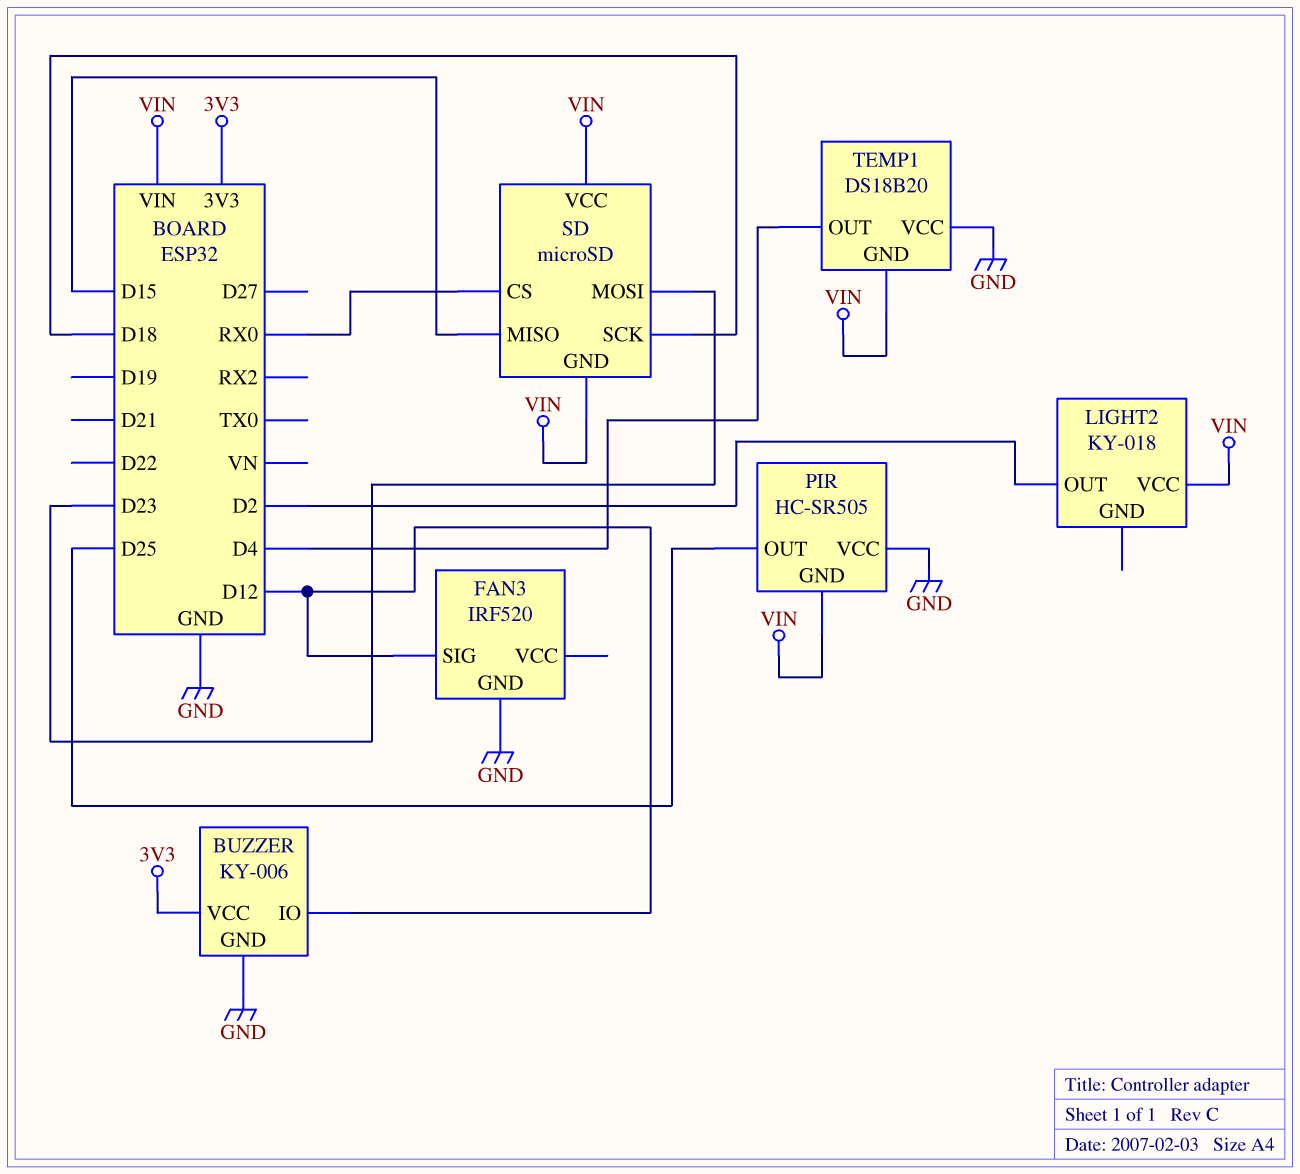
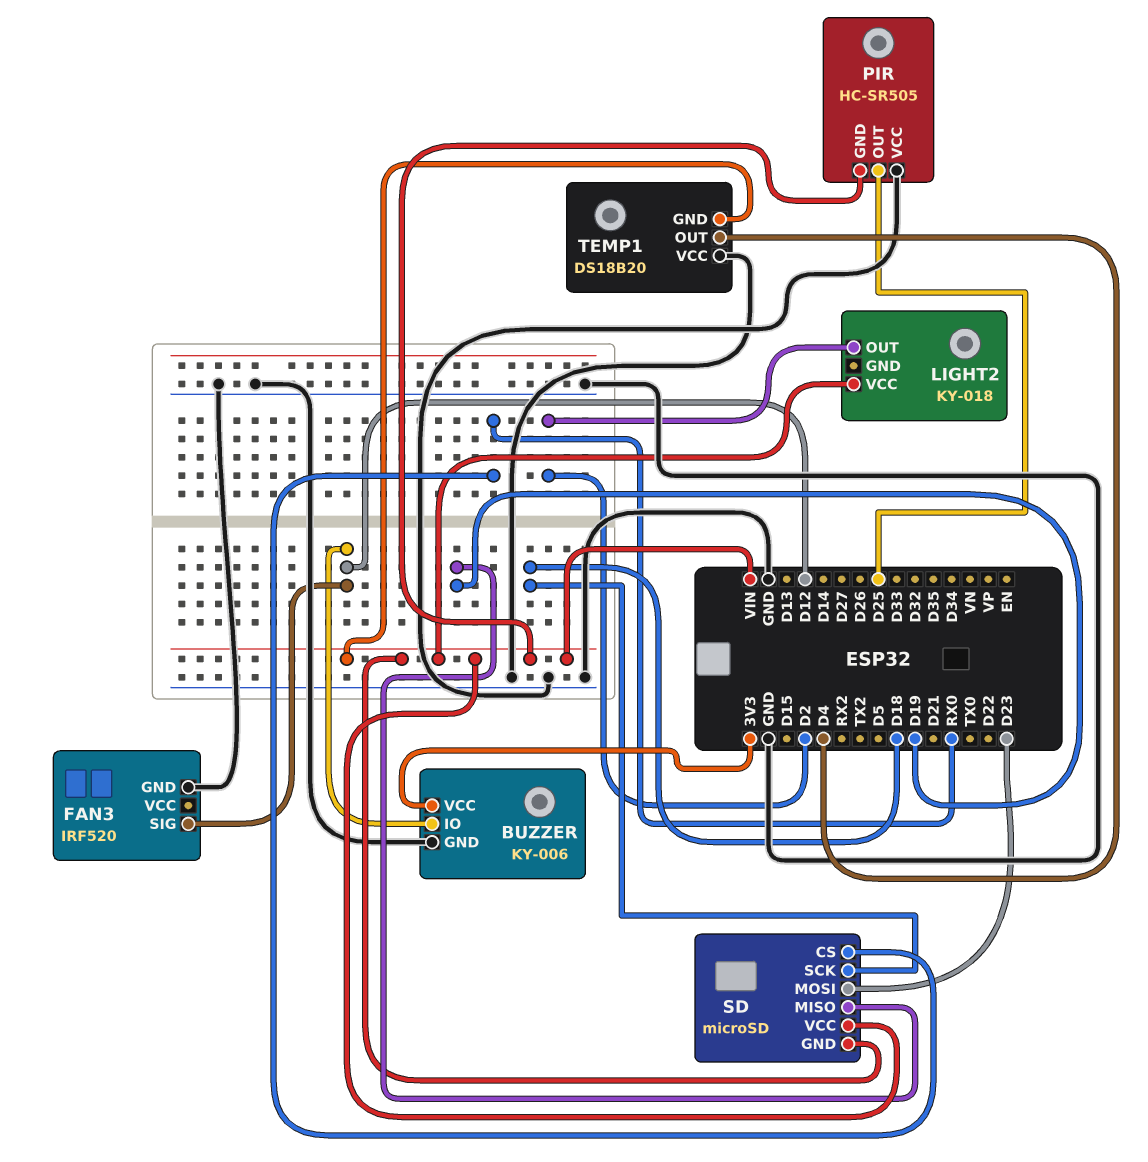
SD pin MISO: D15 -> D19

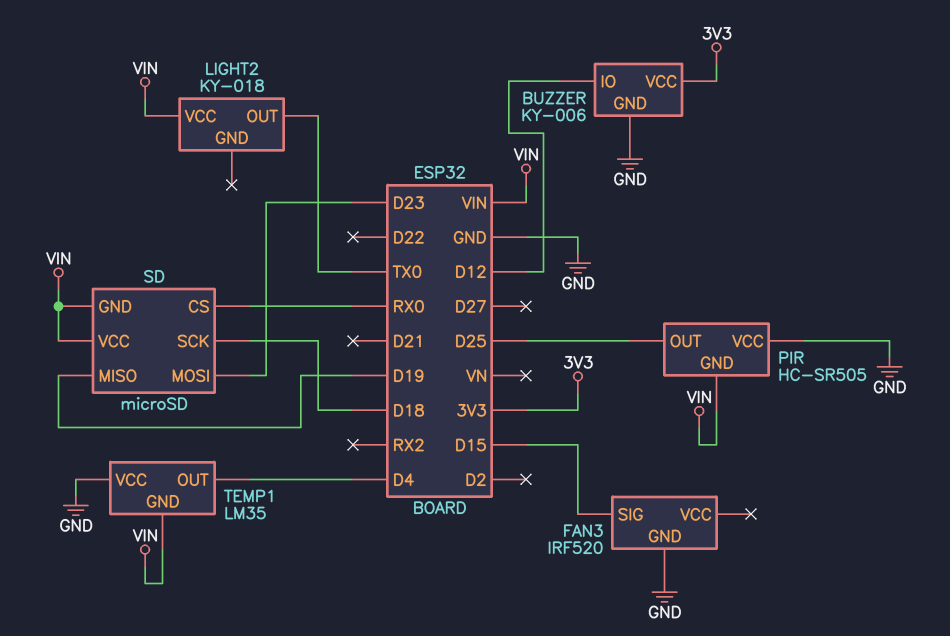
FAN3 pin SIG: D12 -> D15
LIGHT2 pin OUT: D2 -> TX0
TEMP1: DS18B20 -> LM35

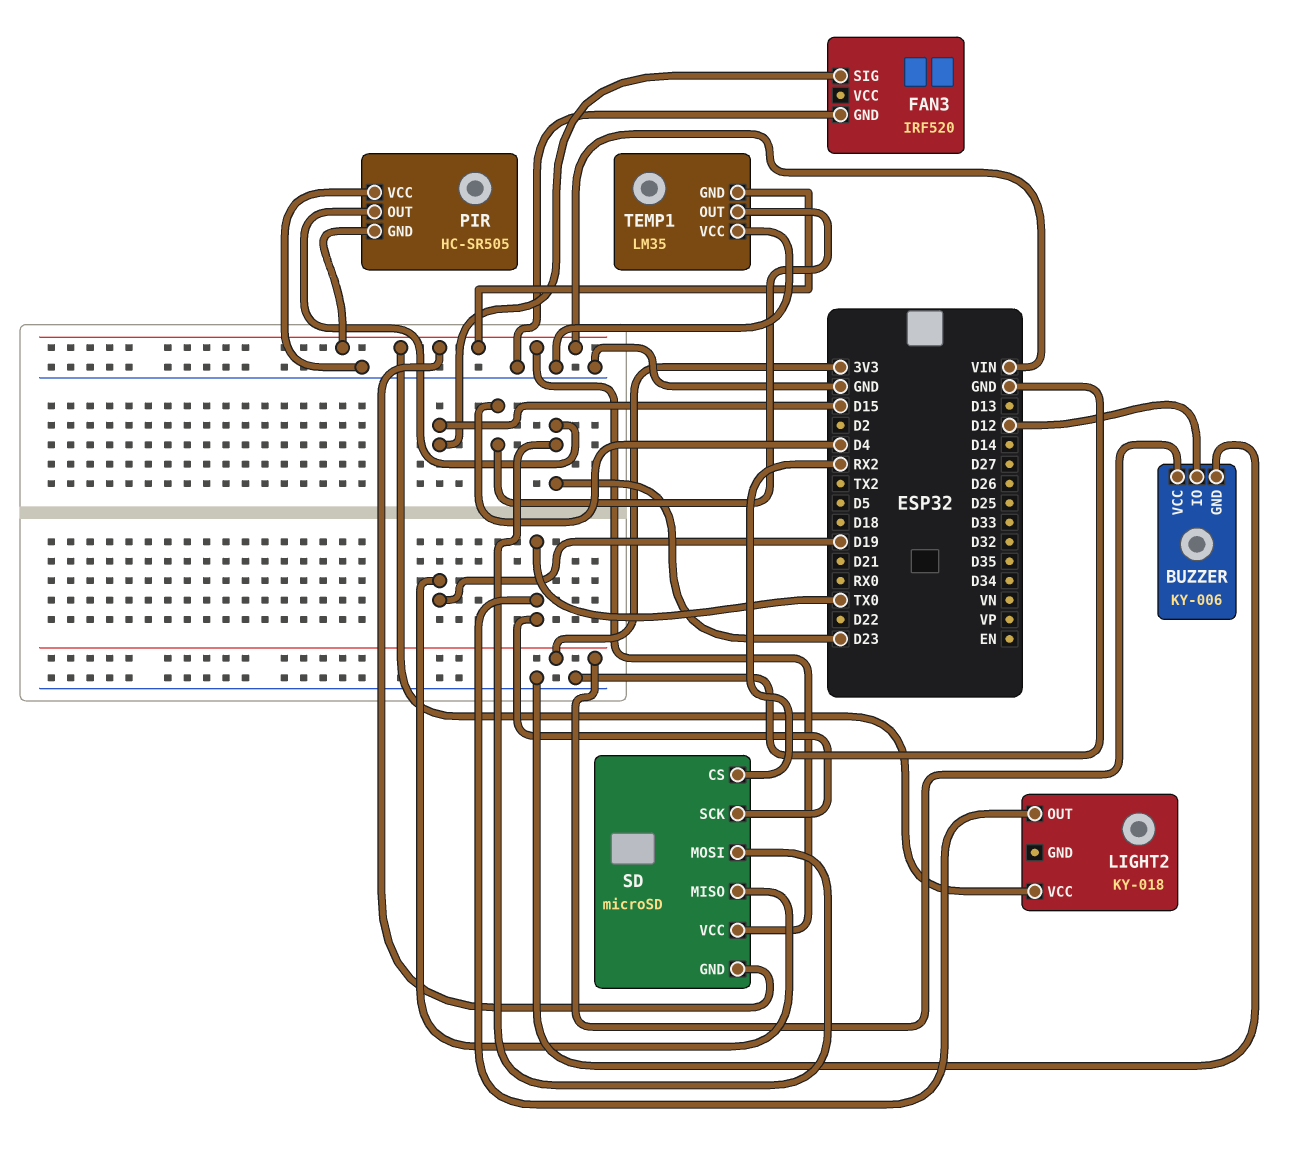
PIR pin OUT: D25 -> D23
SD pin CS: RX0 -> RX2
SD pin SCK: D18 -> TX0

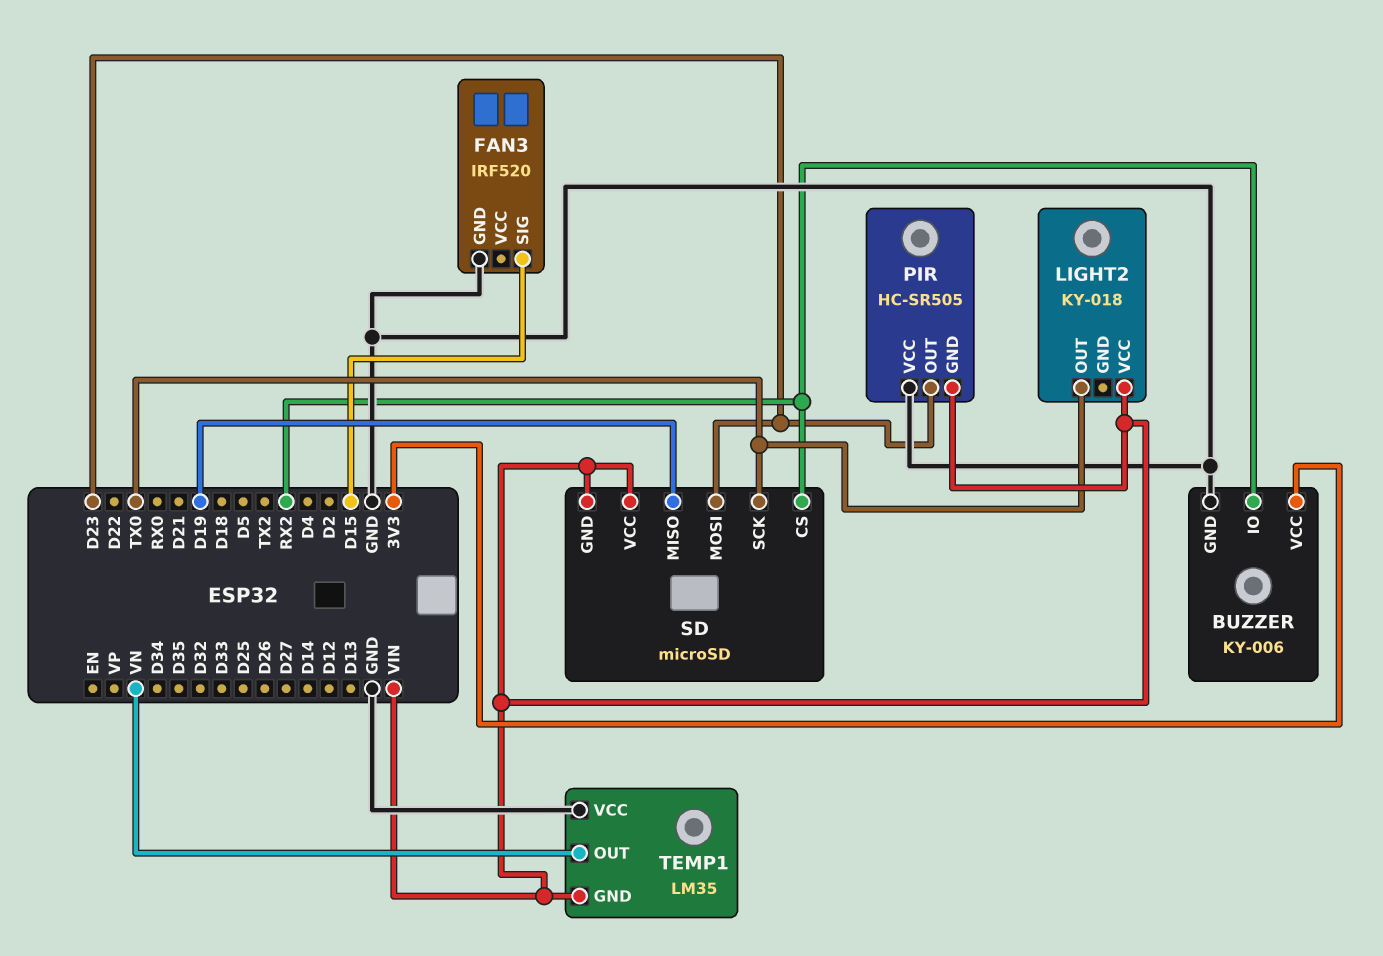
BUZZER pin IO: D12 -> RX2
TEMP1 pin OUT: D4 -> VN

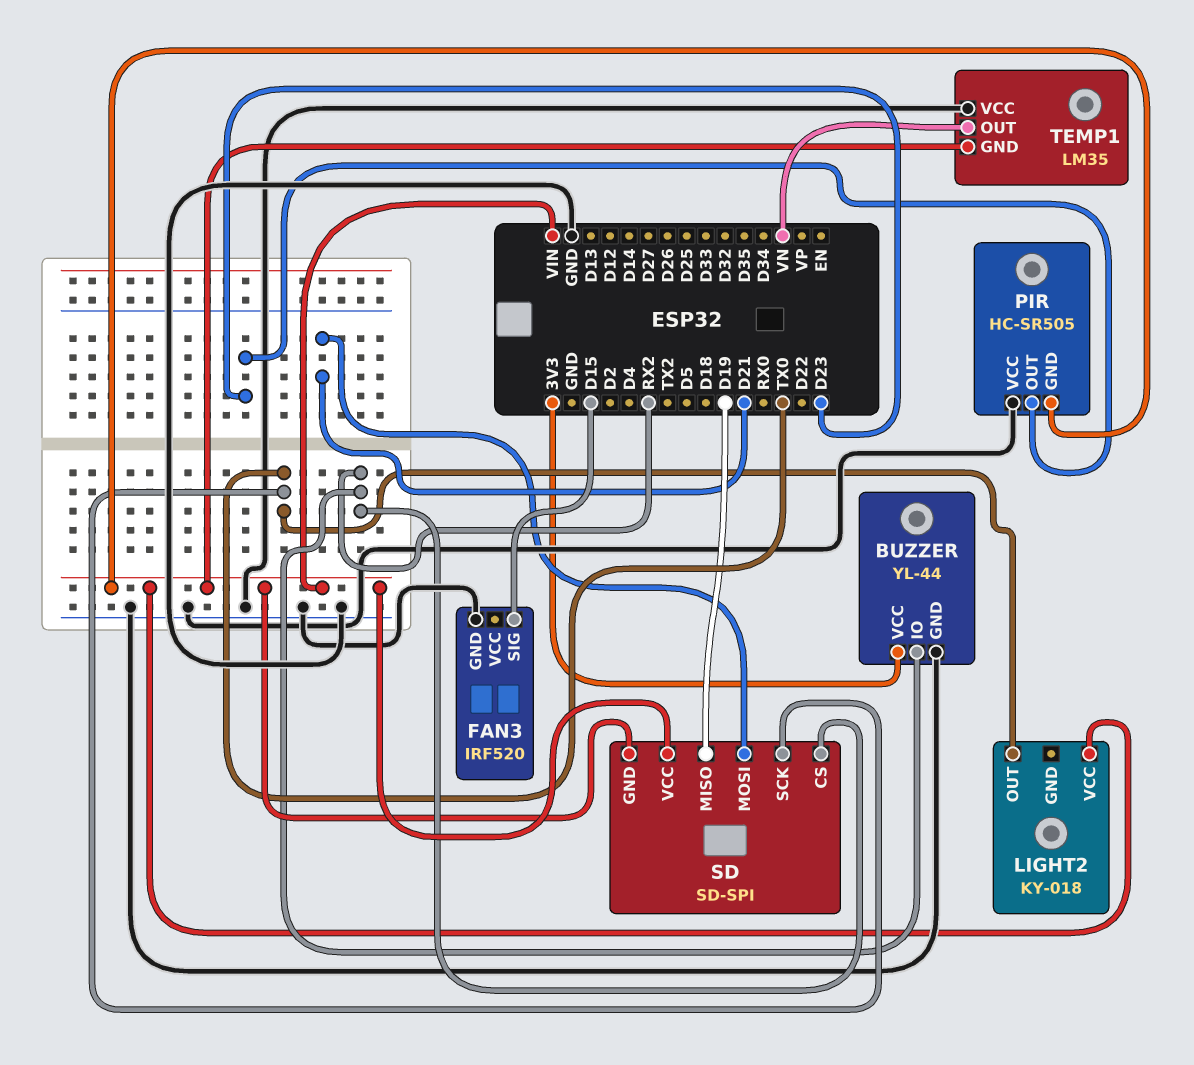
BUZZER: KY-006 -> YL-44
SD: microSD -> SD-SPI
SD pin MOSI: D23 -> D21

